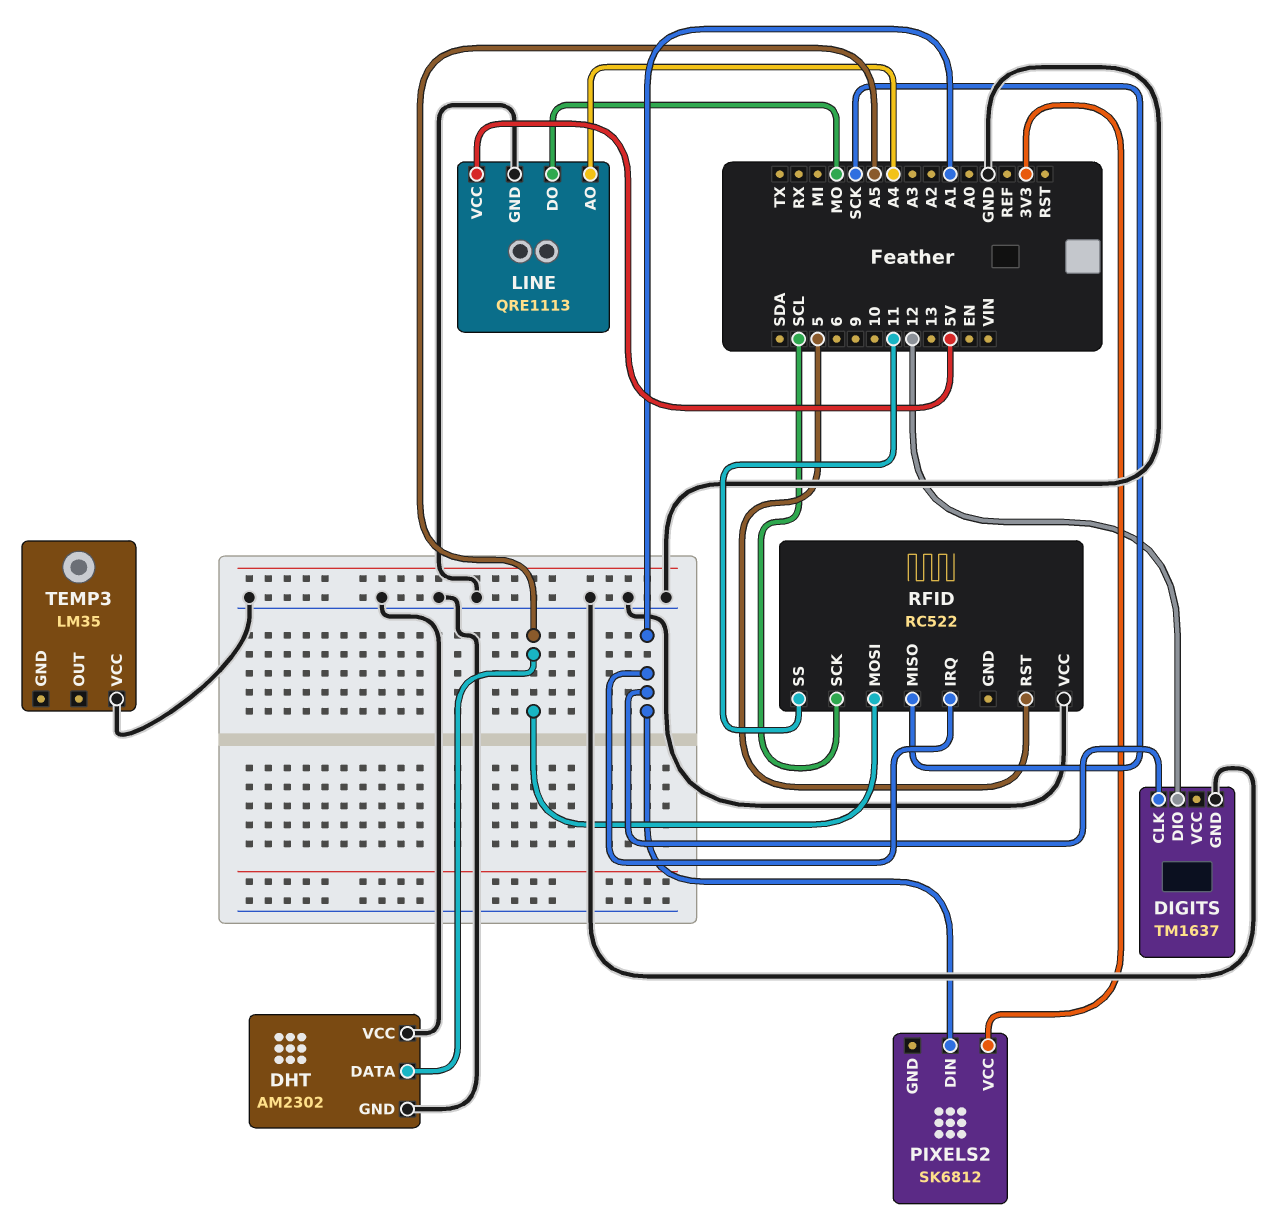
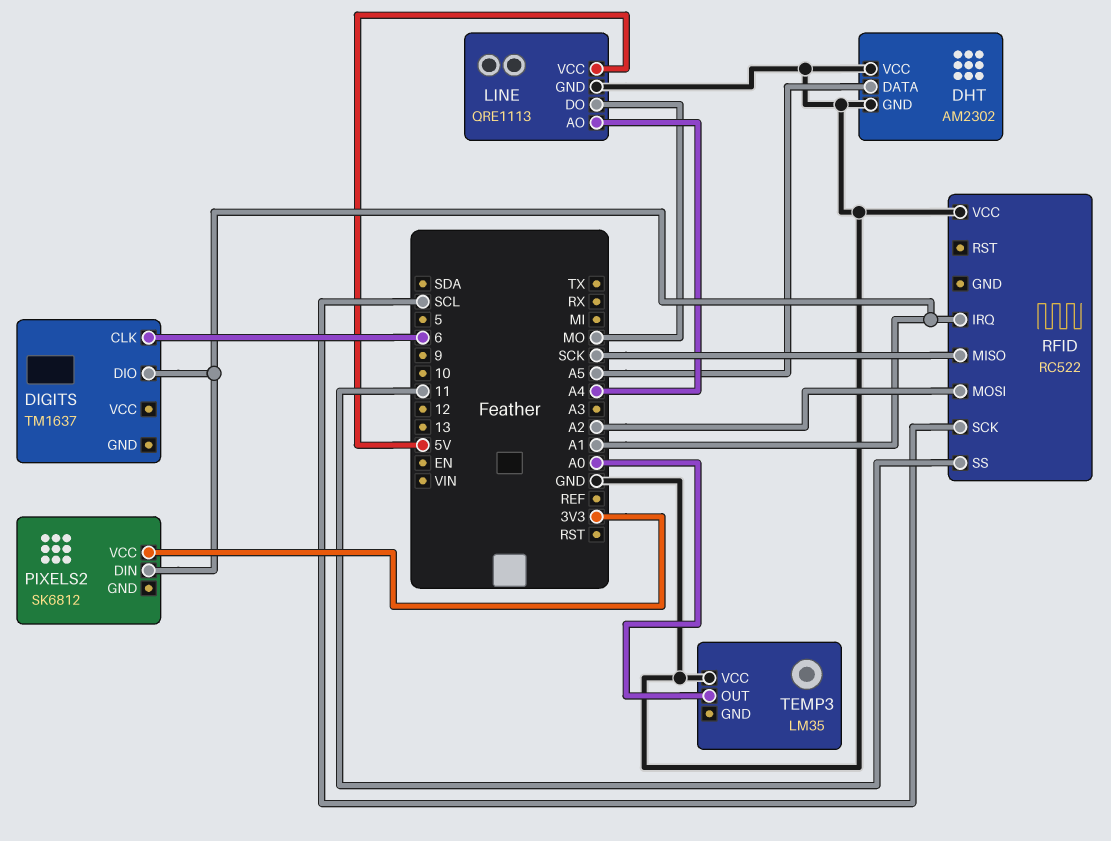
DIGITS pin CLK: A1 -> 6
DIGITS pin DIO: 12 -> A1
DIGITS pin GND: GND -> none
RFID pin MOSI: A5 -> A2
RFID pin RST: 5 -> none
TEMP3 pin OUT: none -> A0

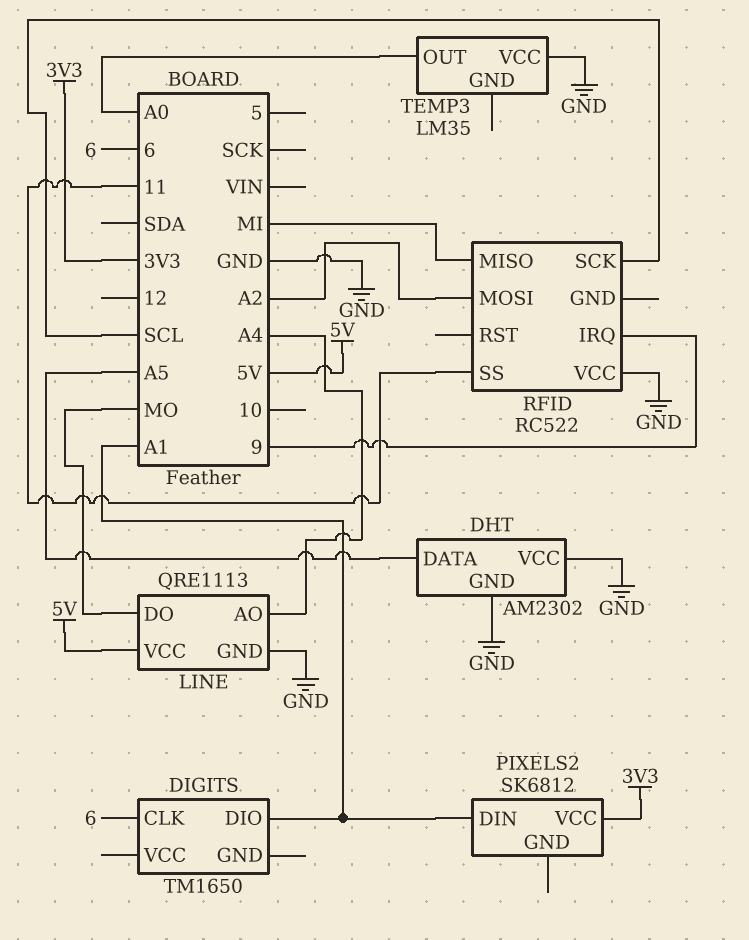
DIGITS: TM1637 -> TM1650
RFID pin IRQ: A1 -> 9
RFID pin MISO: SCK -> MI

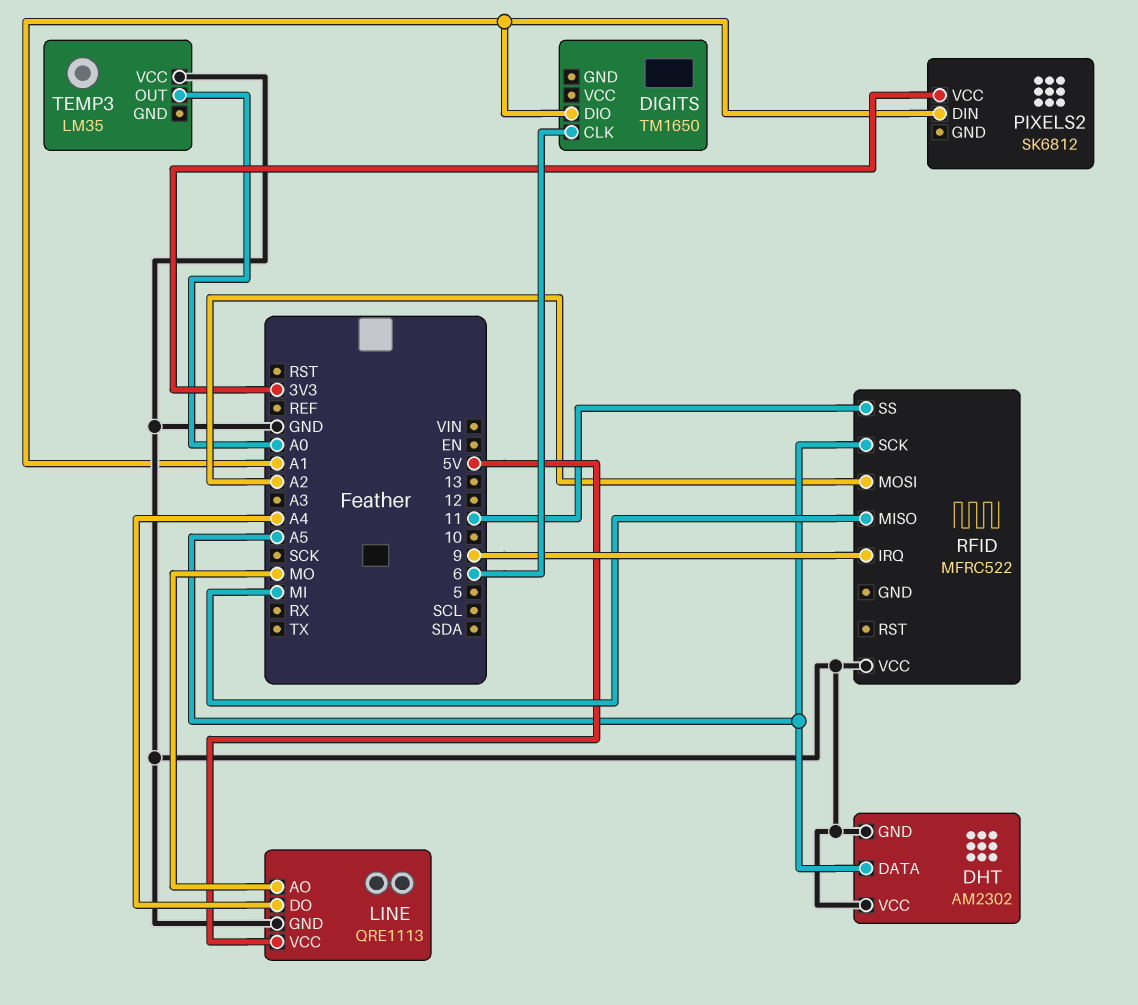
LINE pin AO: A4 -> MO
LINE pin DO: MO -> A4
RFID: RC522 -> MFRC522
RFID pin SCK: SCL -> A5

